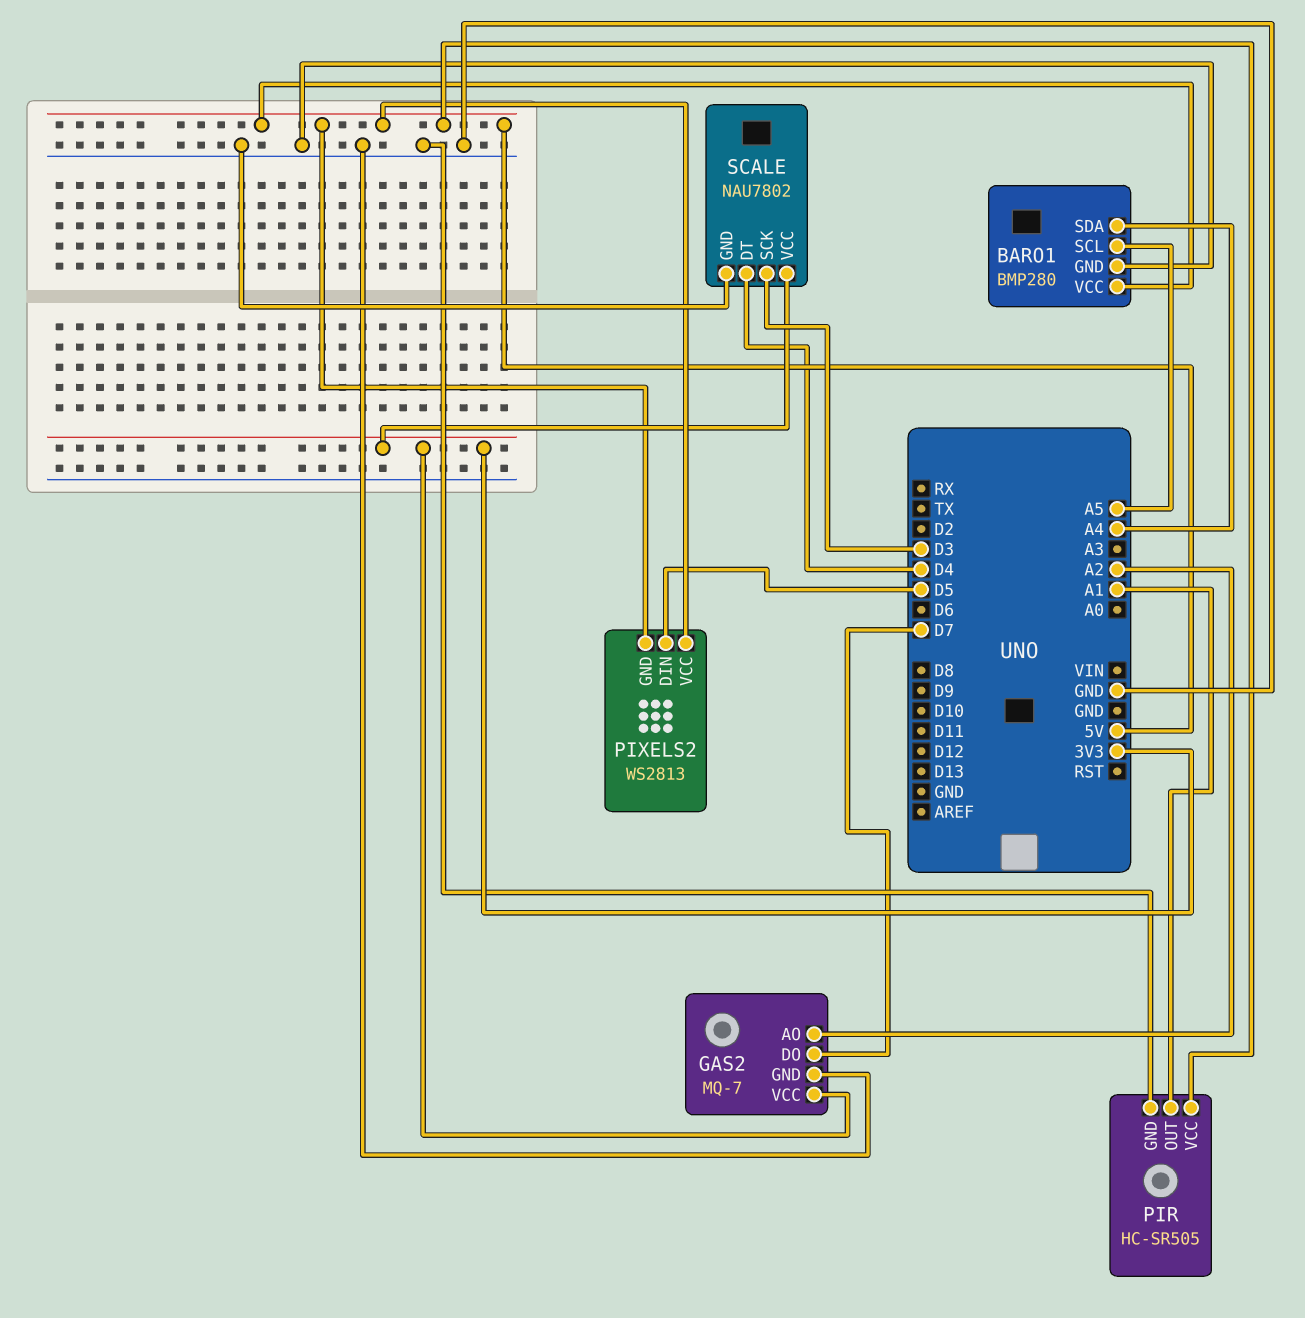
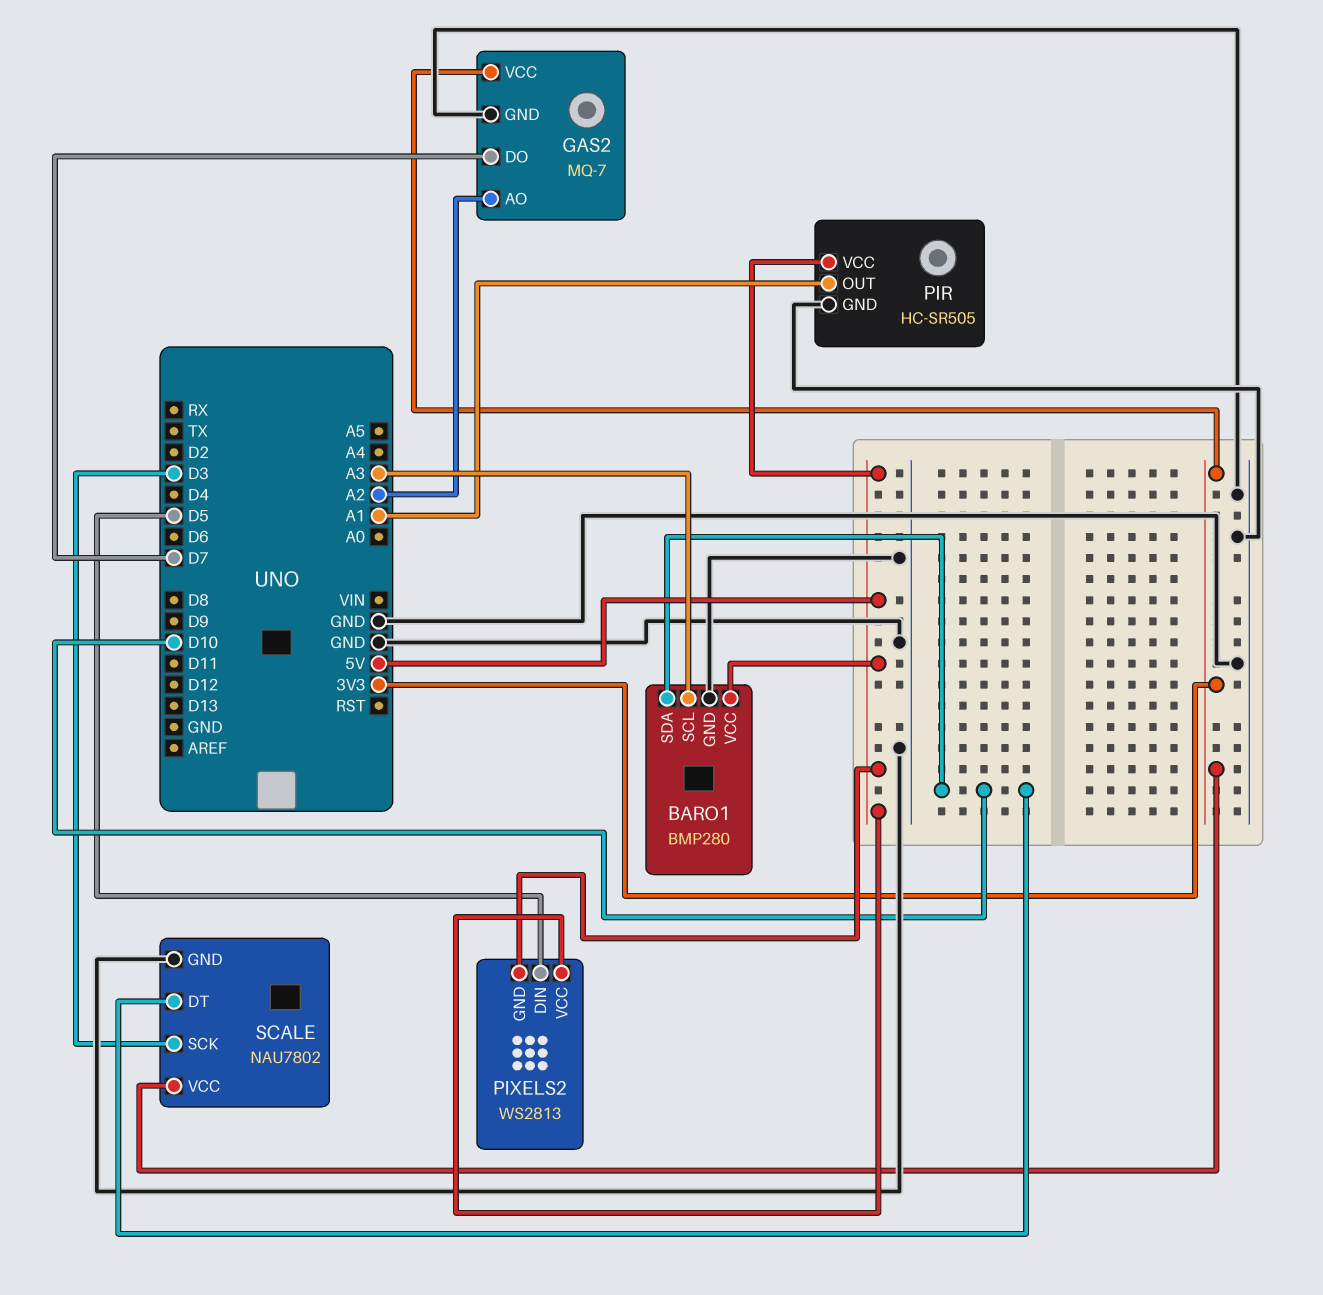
BARO1 pin SCL: A5 -> A3
BARO1 pin SDA: A4 -> D10
SCALE pin DT: D4 -> D10

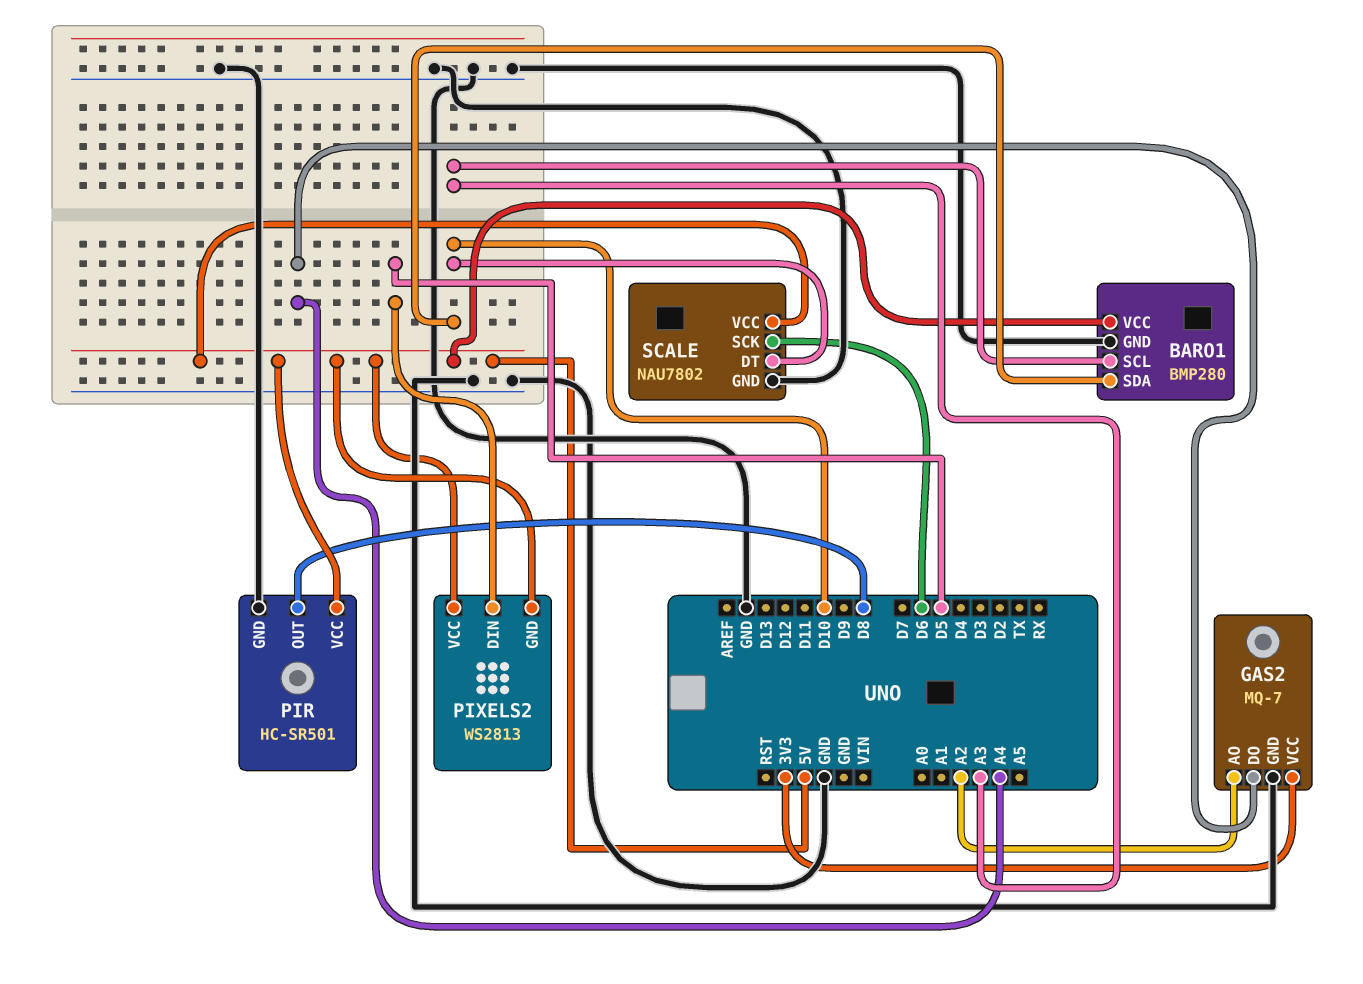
GAS2 pin DO: D7 -> A4
PIR: HC-SR505 -> HC-SR501
PIR pin OUT: A1 -> D8
SCALE pin SCK: D3 -> D6
SCALE pin VCC: 3V3 -> 5V

